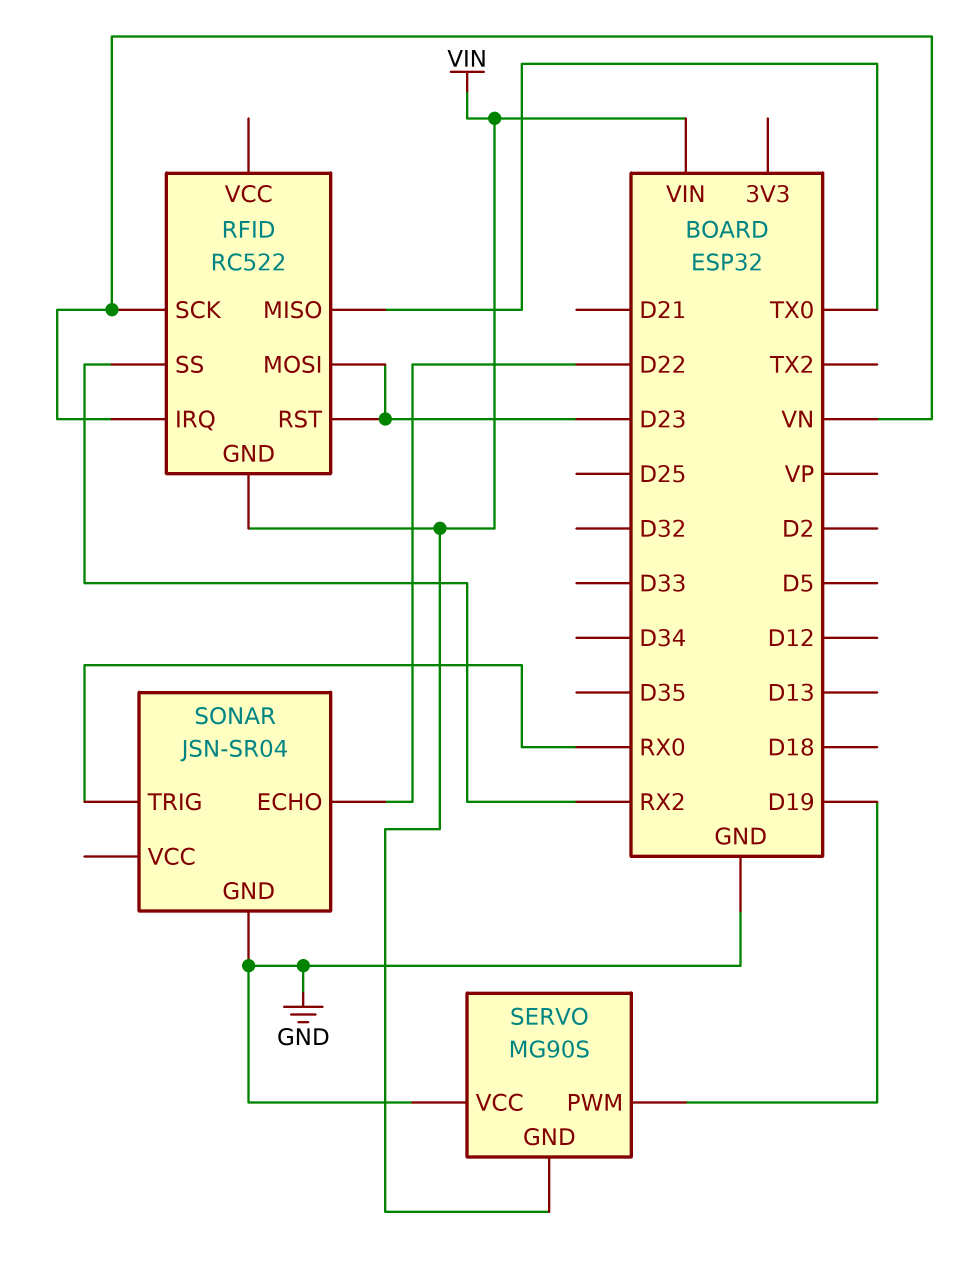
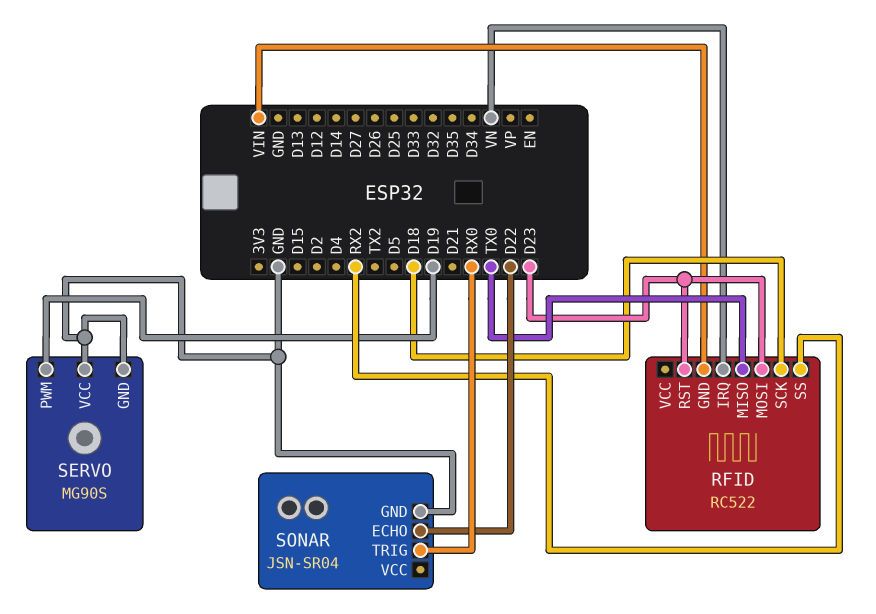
RFID pin SCK: VN -> D18
SERVO pin GND: VIN -> GND

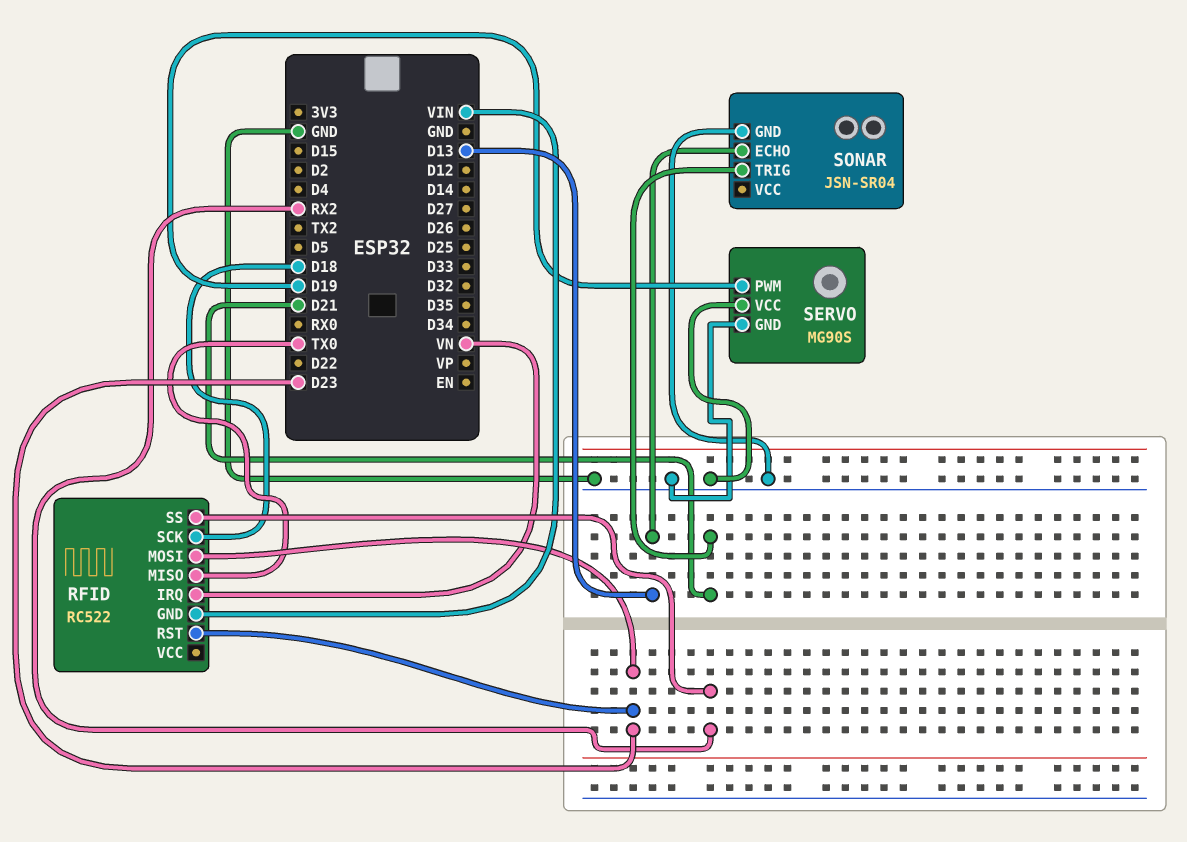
SONAR pin ECHO: D22 -> D13
SONAR pin TRIG: RX0 -> D21

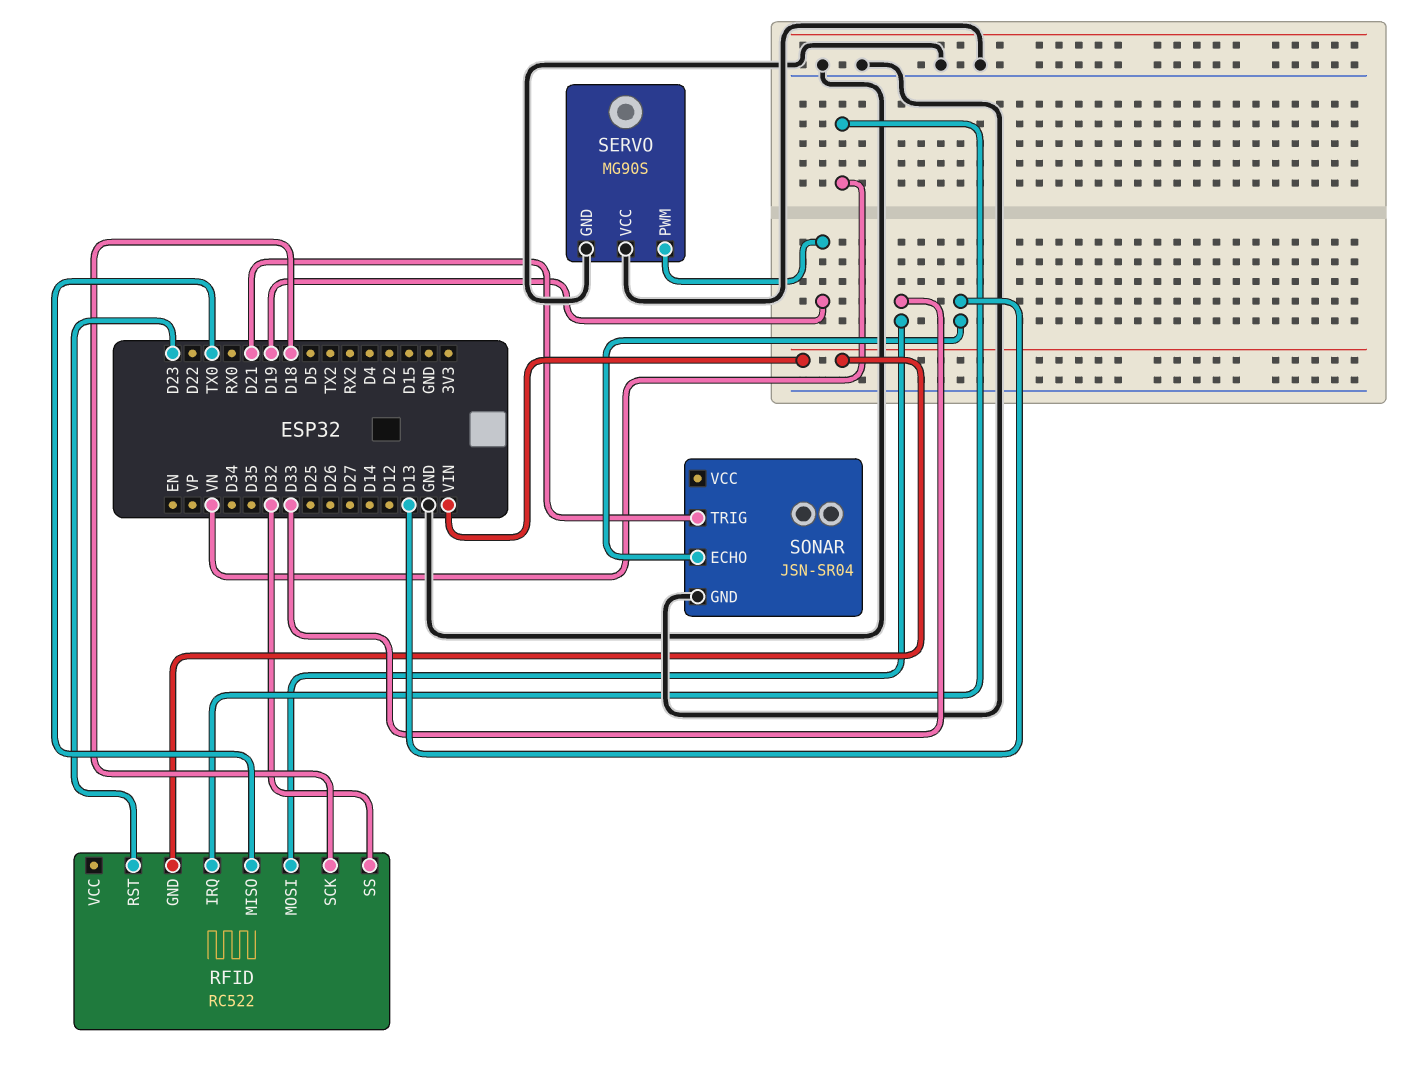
RFID pin MOSI: D23 -> D33
RFID pin SS: RX2 -> D32

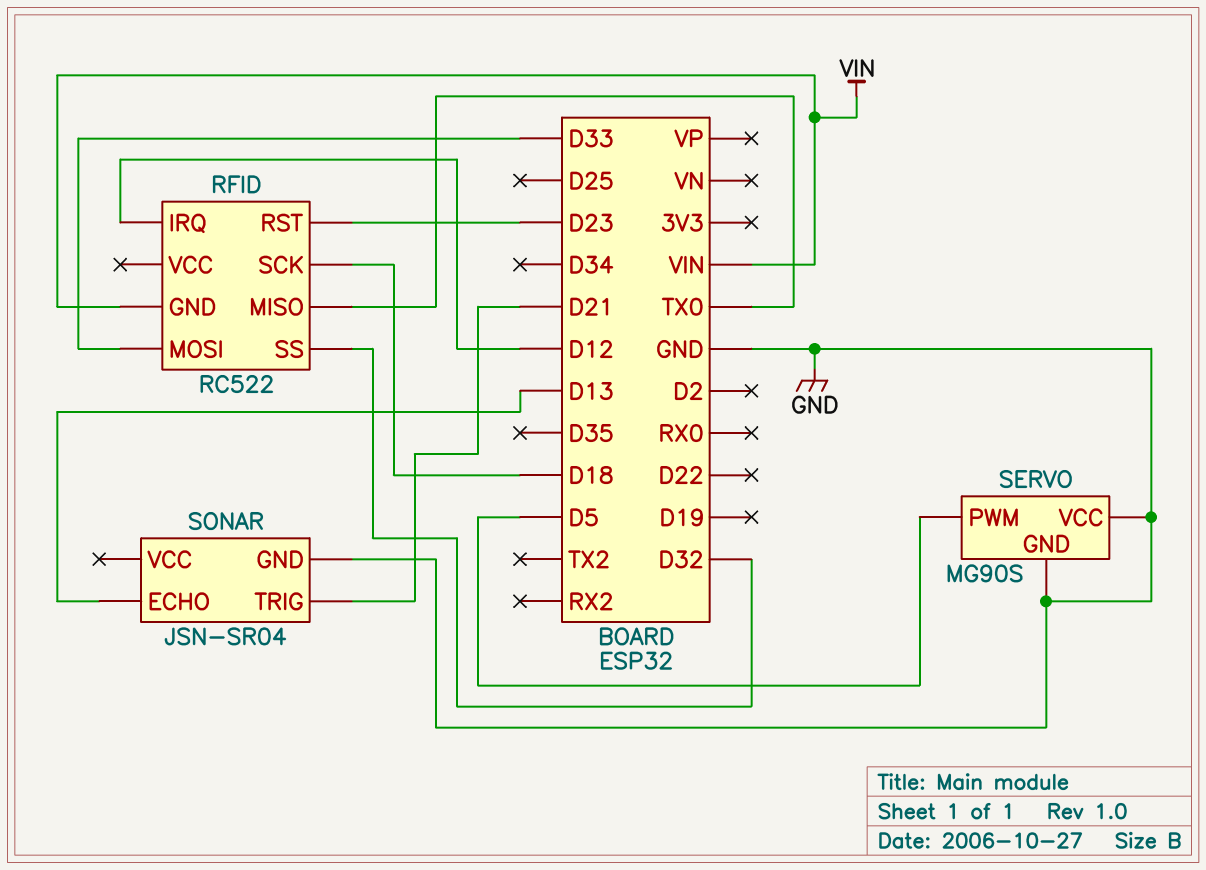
RFID pin IRQ: VN -> D12
SERVO pin PWM: D19 -> D5

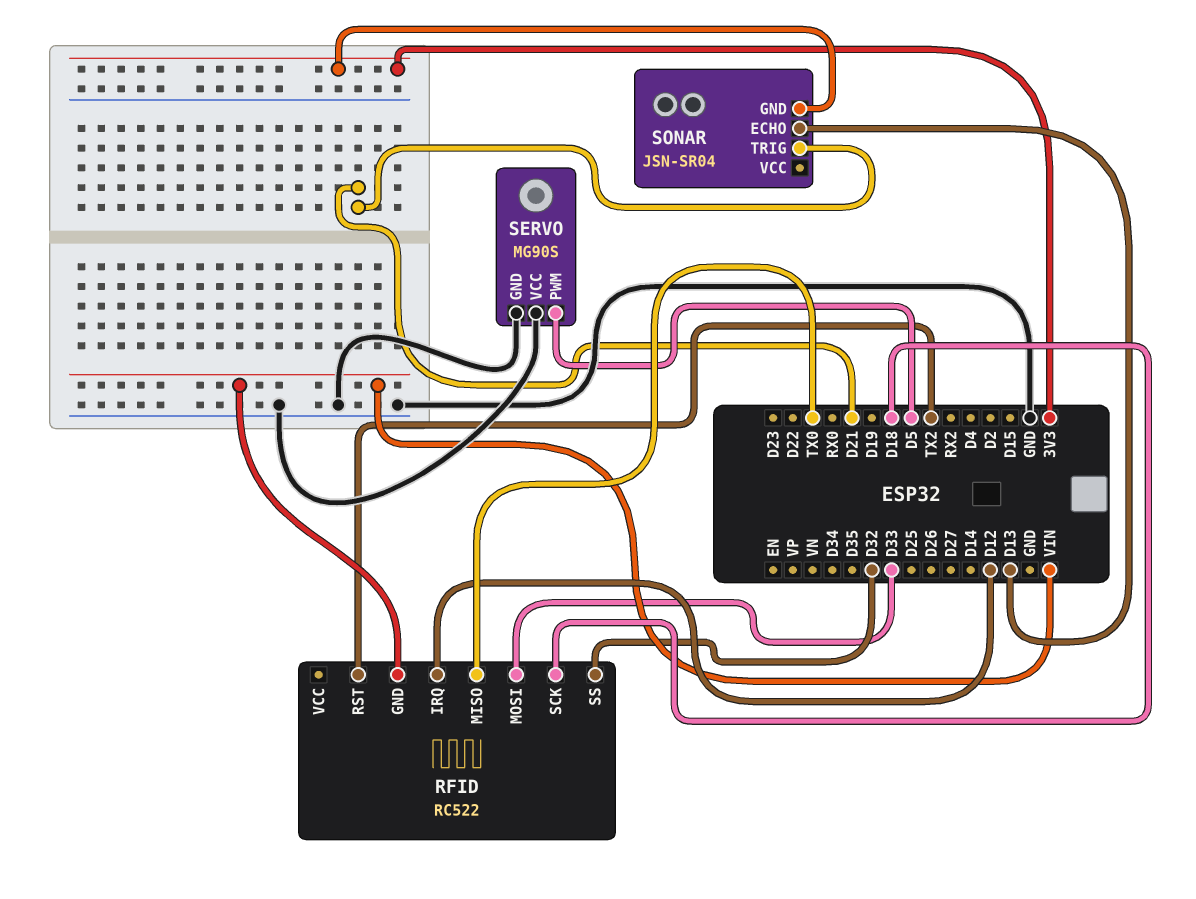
RFID pin RST: D23 -> TX2
SONAR pin GND: GND -> 3V3

